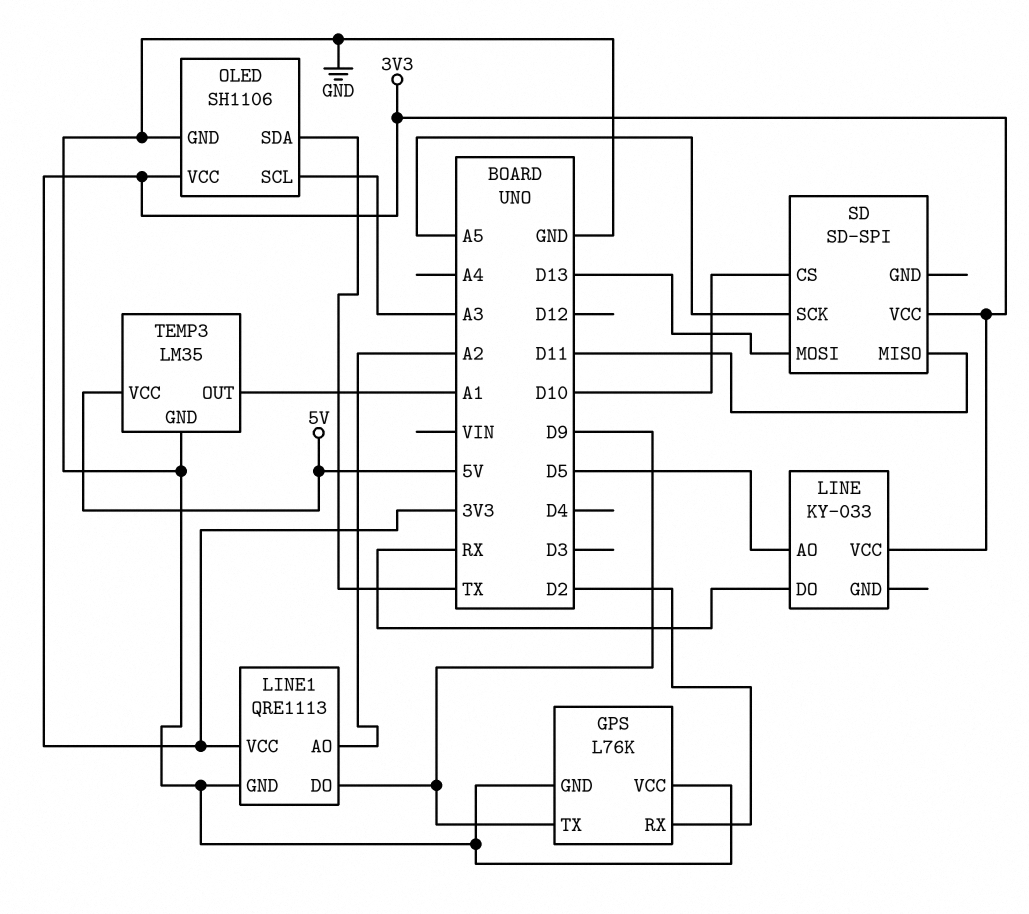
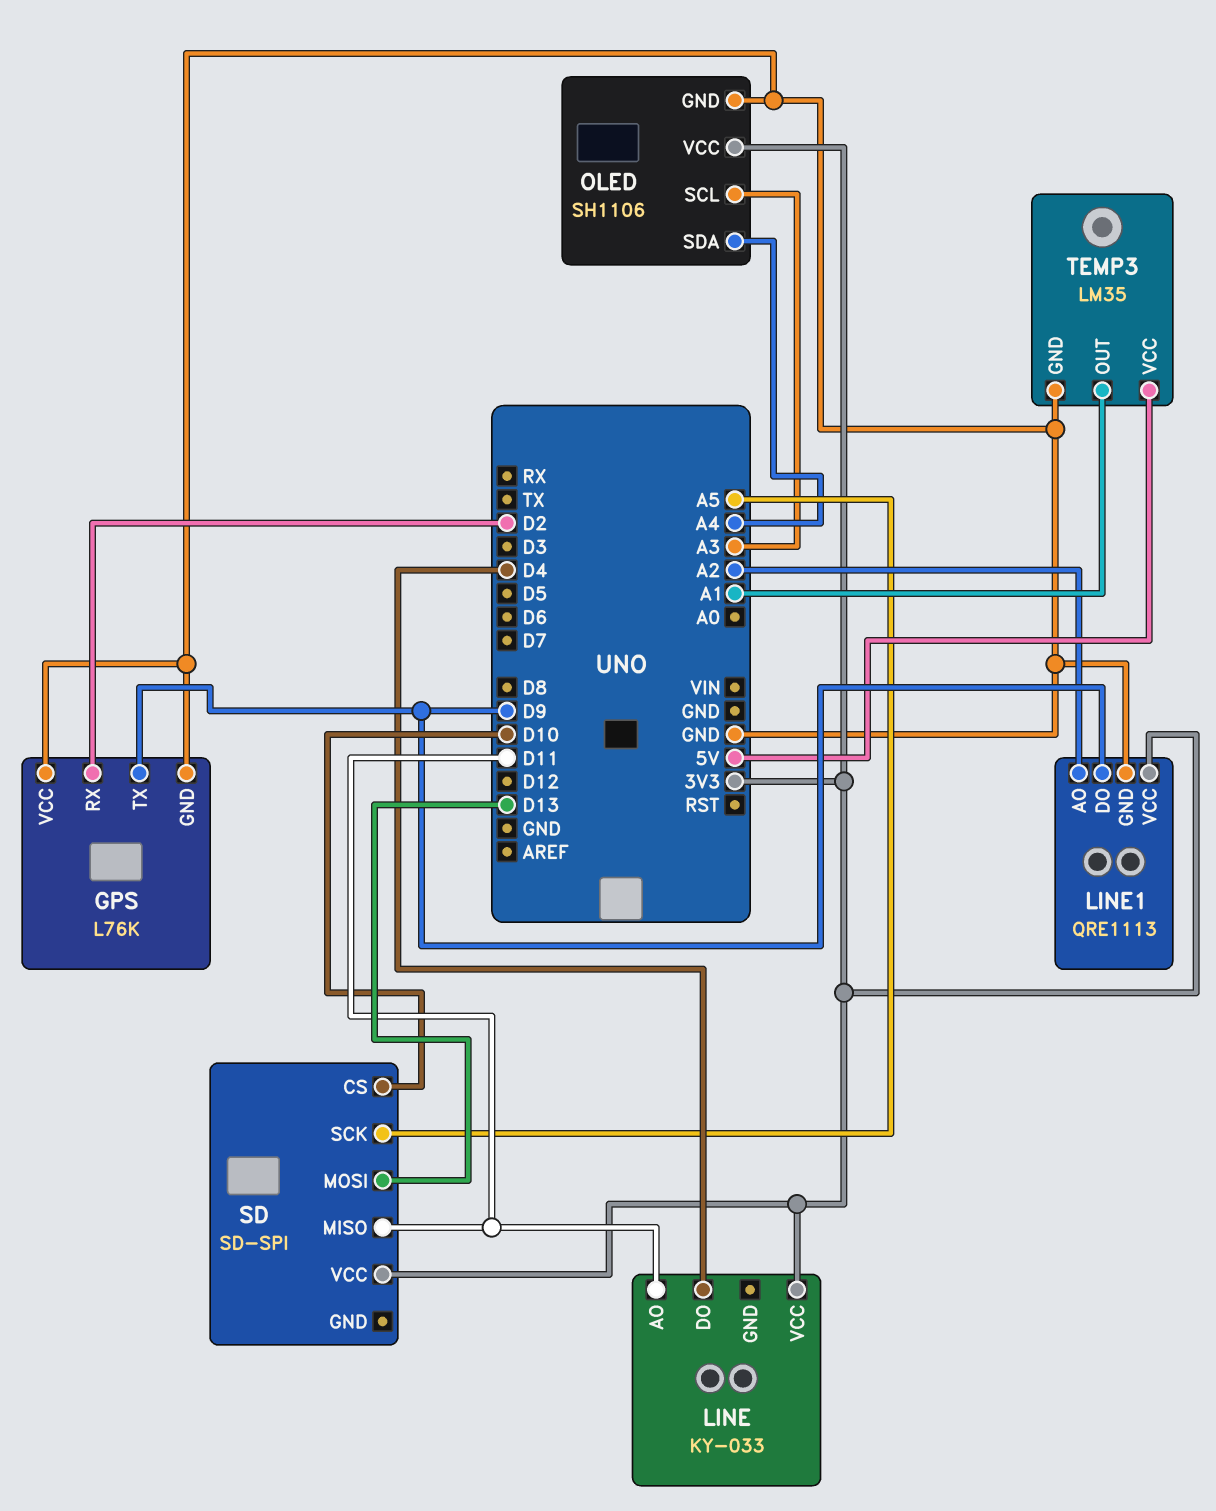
LINE pin AO: D5 -> D11
LINE pin DO: RX -> D4
OLED pin SDA: TX -> A4

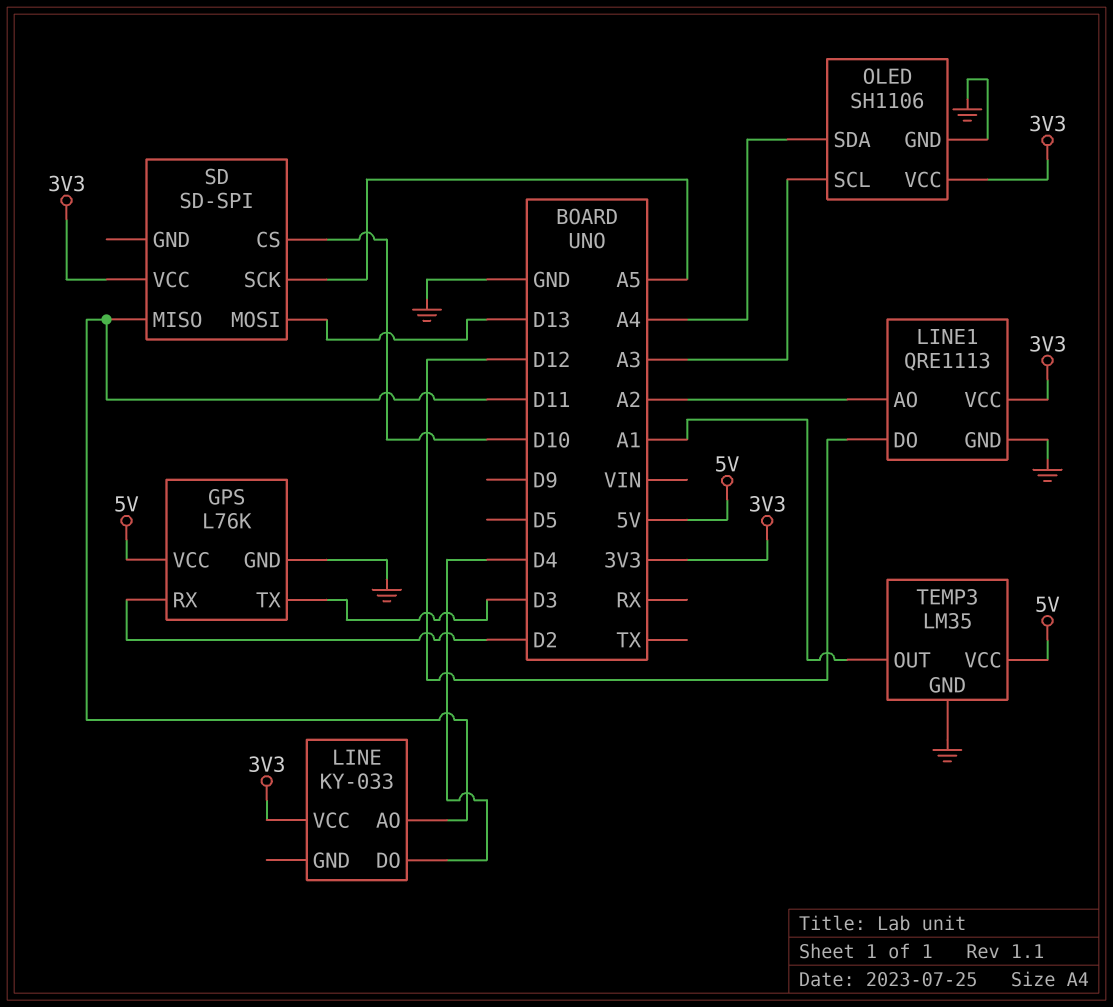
GPS pin TX: D9 -> D3
GPS pin VCC: GND -> 5V
LINE1 pin DO: D9 -> D12

